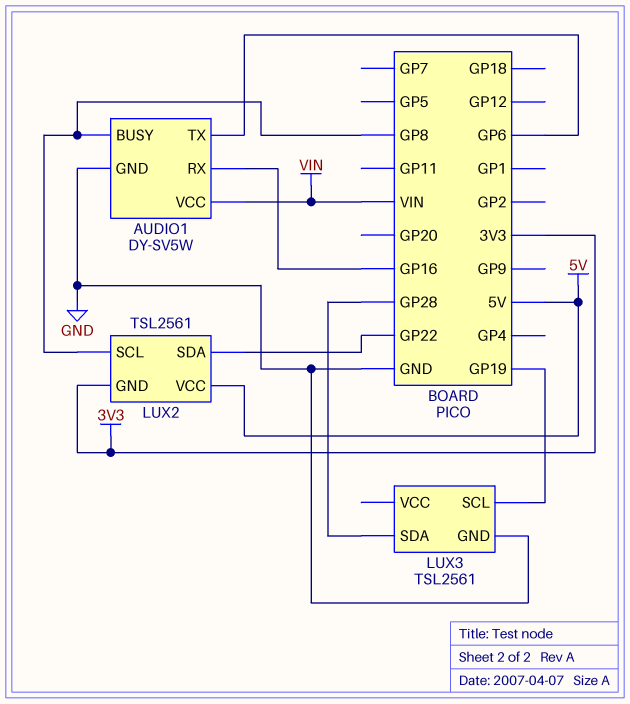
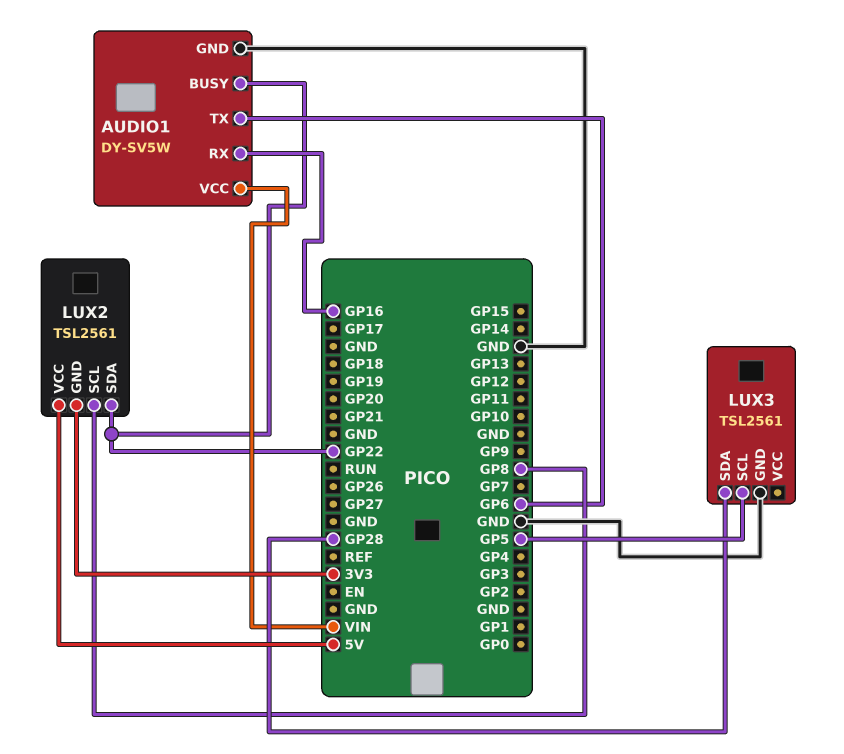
AUDIO1 pin BUSY: GP8 -> GP22
LUX3 pin SCL: GP19 -> GP5

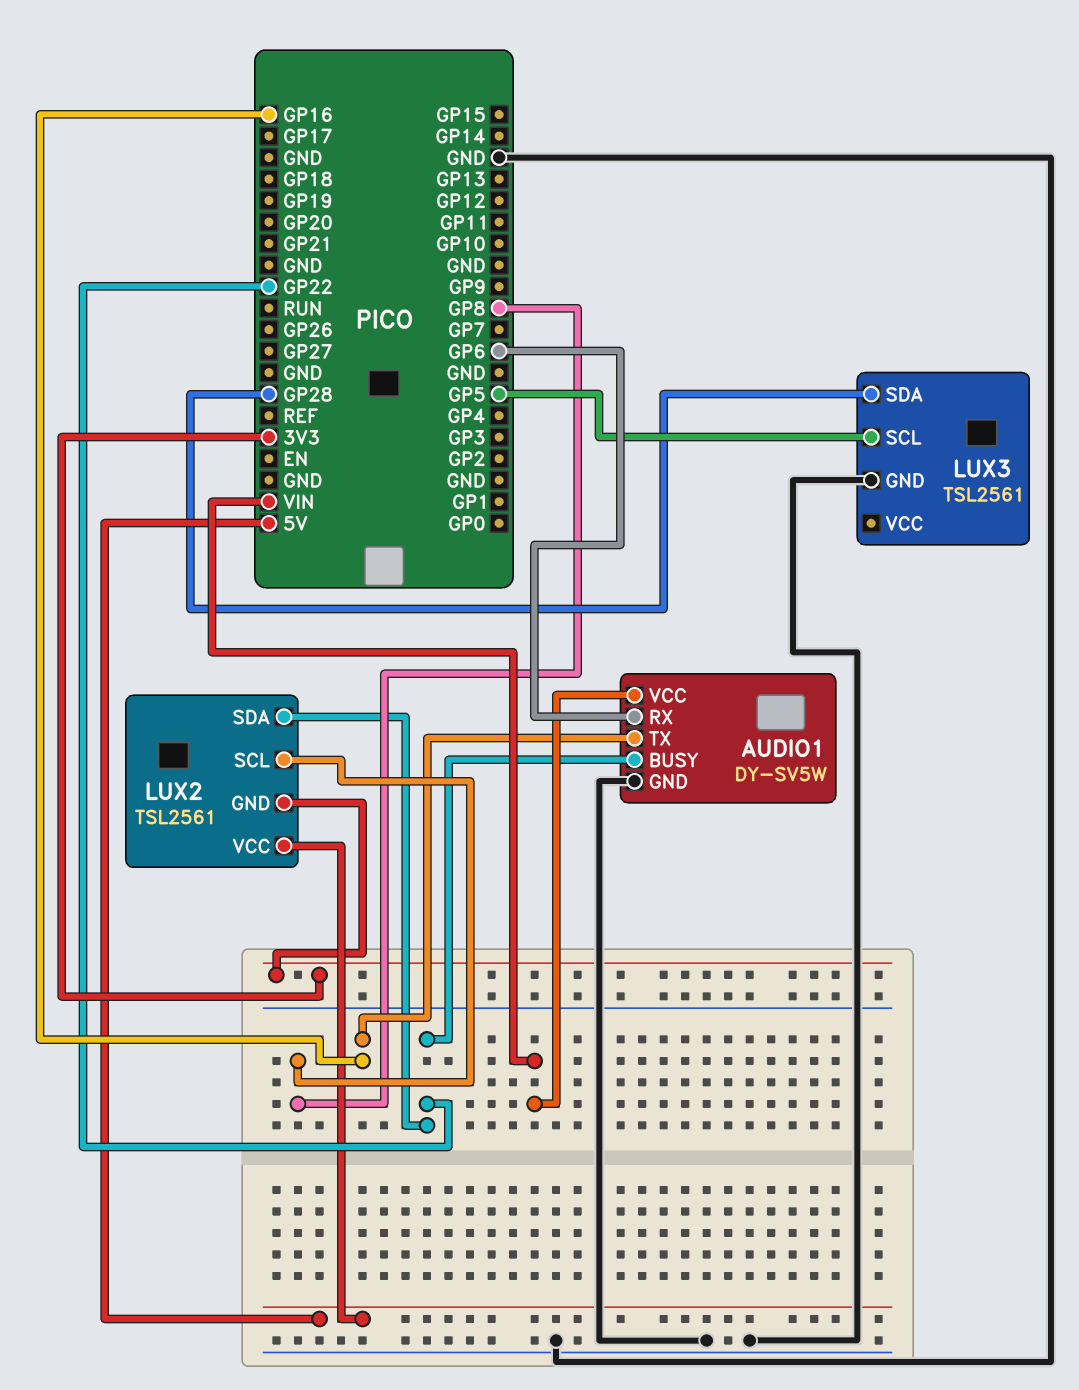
AUDIO1 pin RX: GP16 -> GP6
AUDIO1 pin TX: GP6 -> GP16

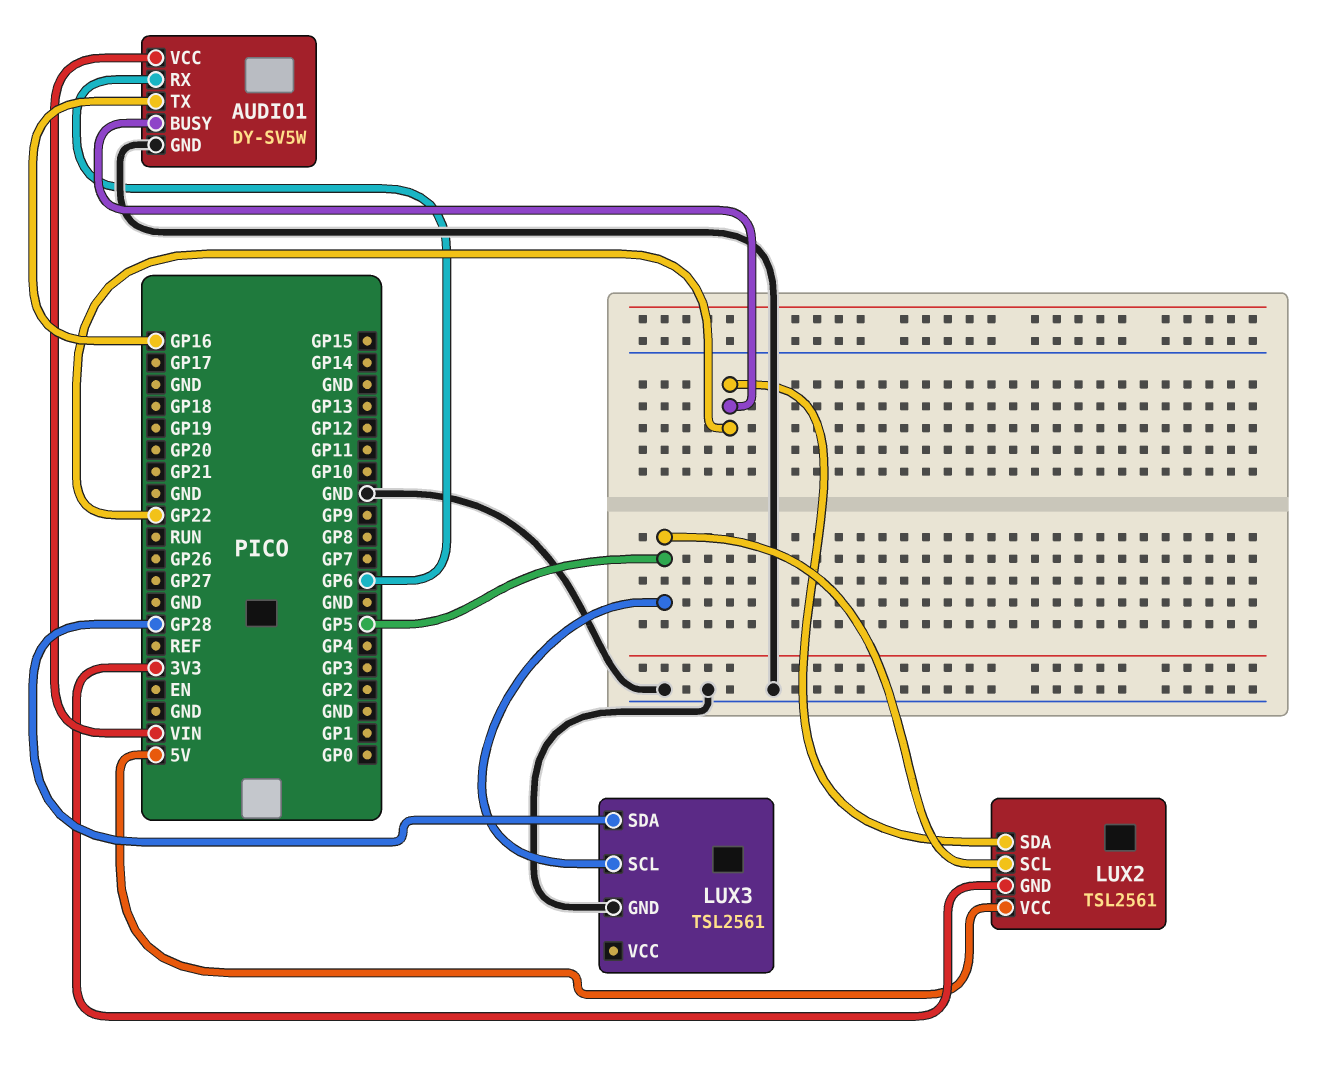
LUX2 pin SCL: GP8 -> GP5

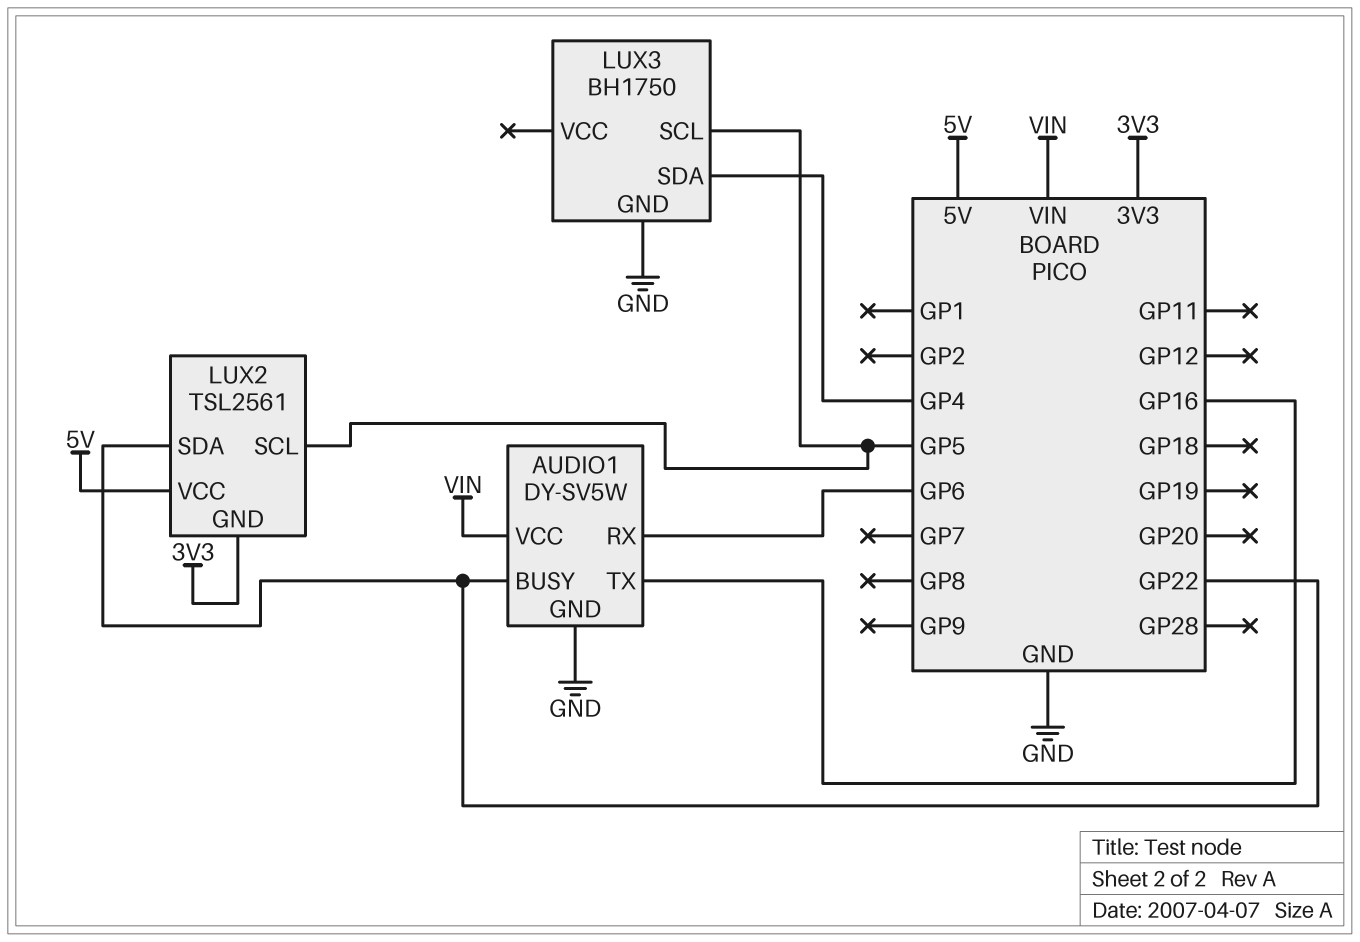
LUX3: TSL2561 -> BH1750
LUX3 pin SDA: GP28 -> GP4

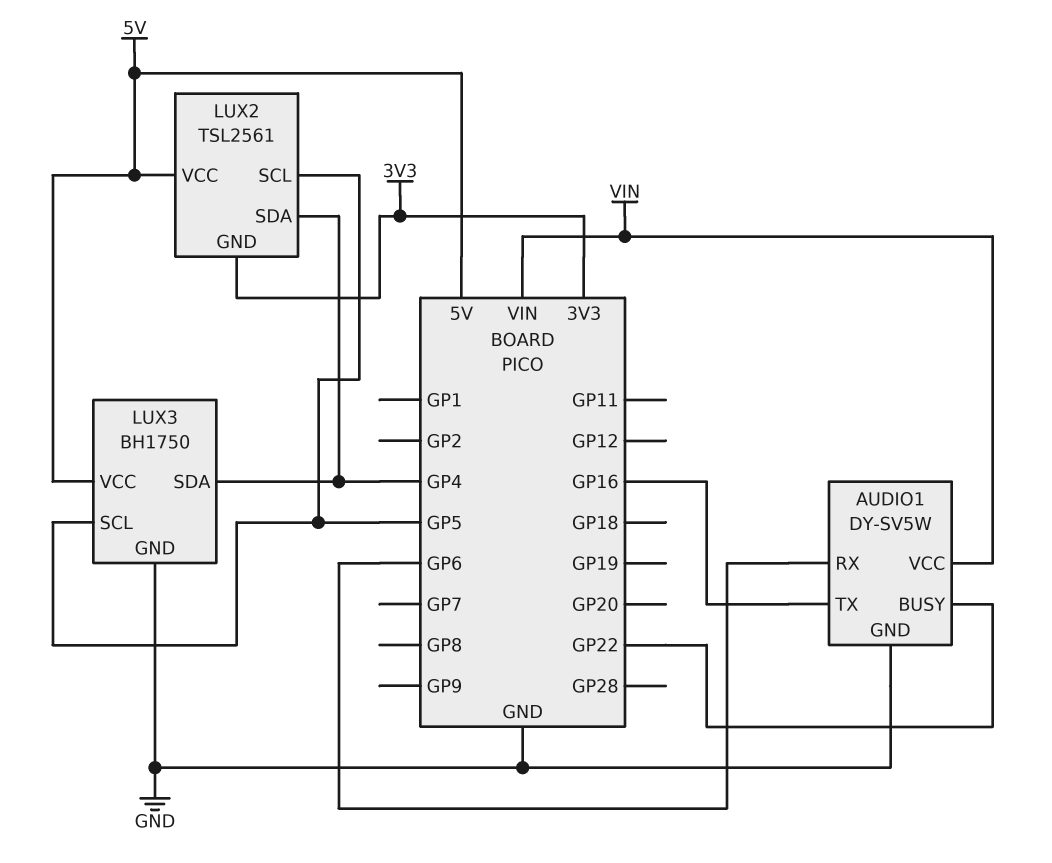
LUX2 pin SDA: GP22 -> GP4
LUX3 pin VCC: none -> 5V

